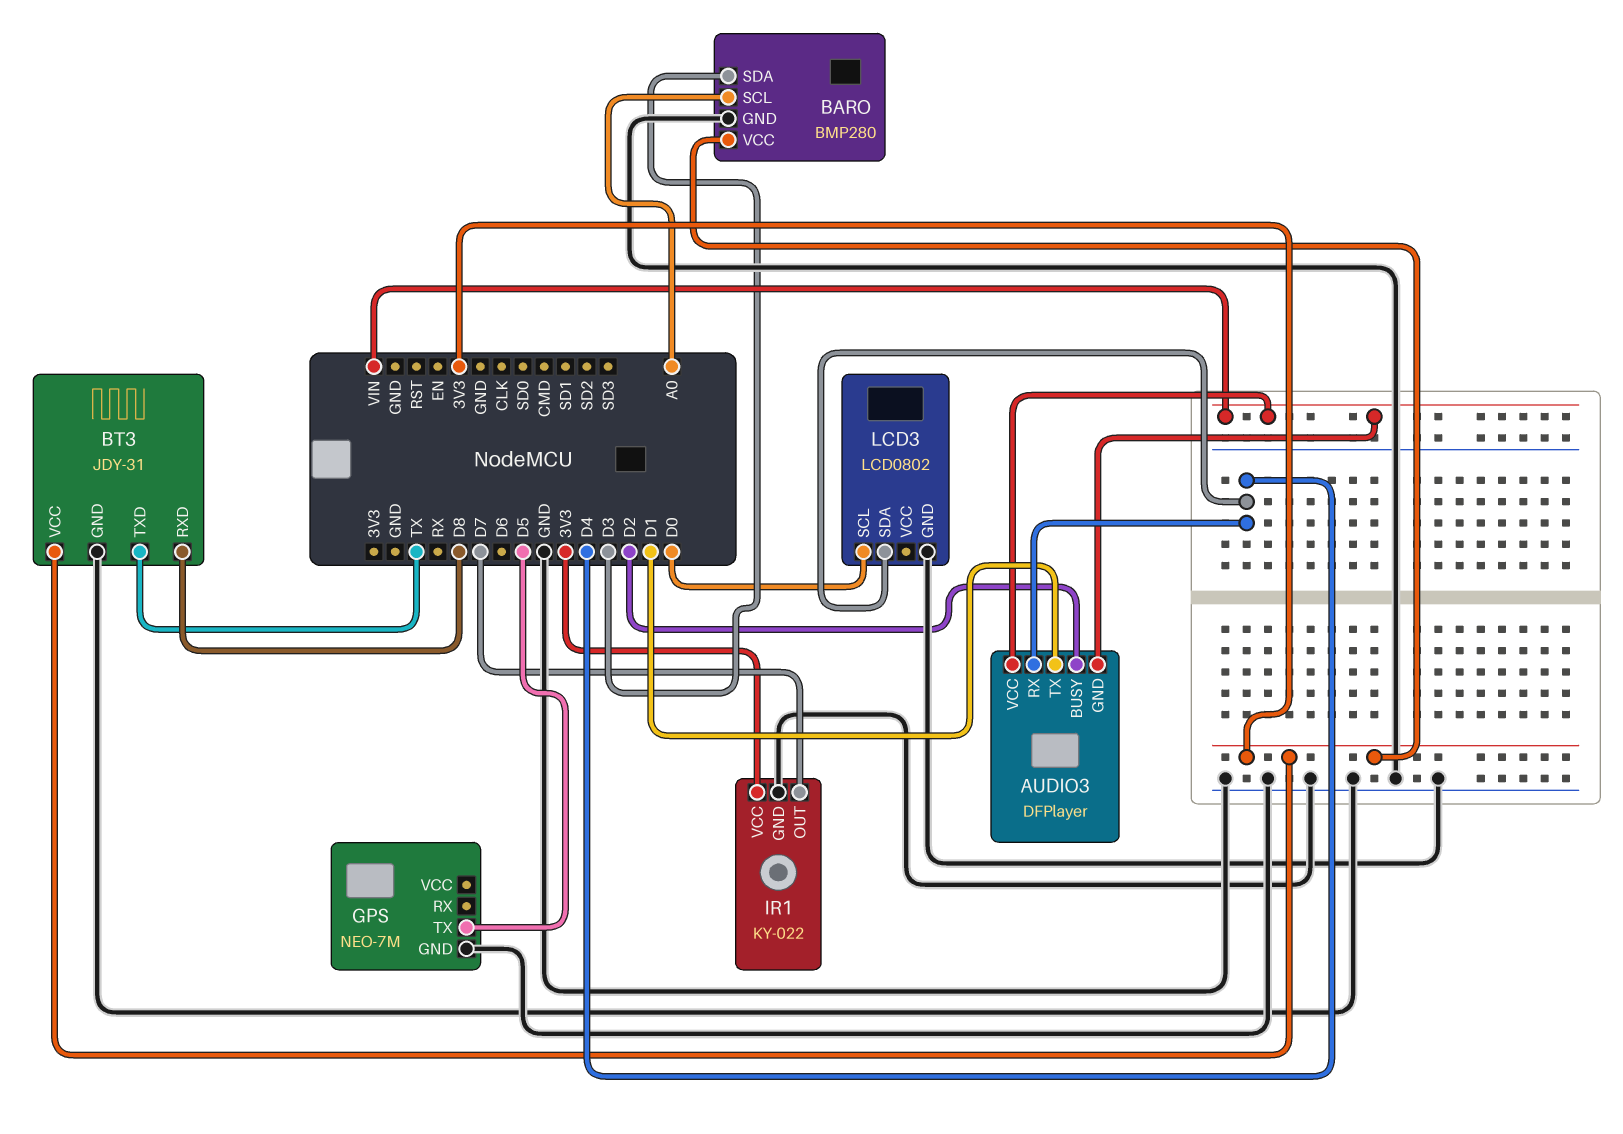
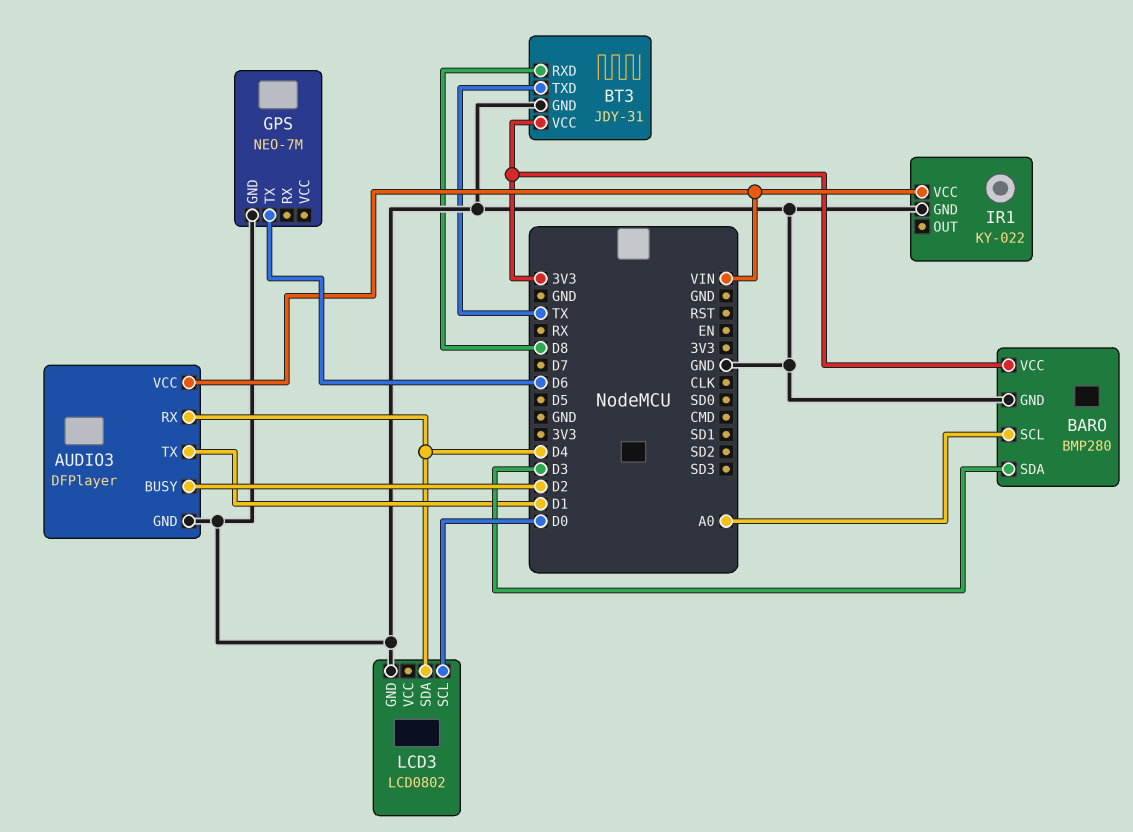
AUDIO3 pin GND: VIN -> GND
GPS pin TX: D5 -> D6
IR1 pin OUT: D7 -> none
IR1 pin VCC: 3V3 -> VIN

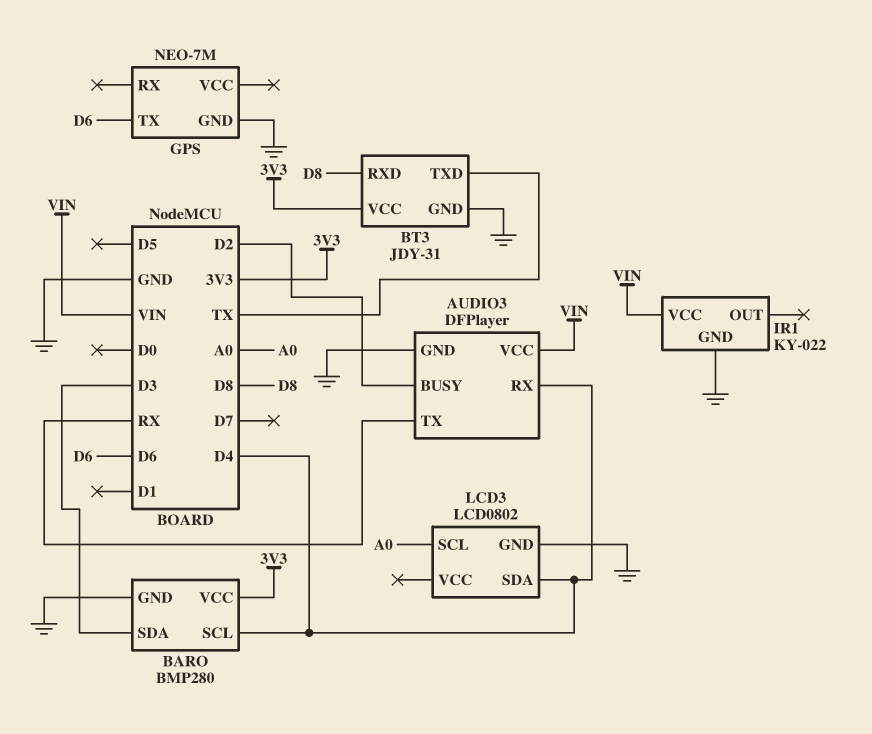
AUDIO3 pin TX: D1 -> RX
BARO pin SCL: A0 -> D4
LCD3 pin SCL: D0 -> A0

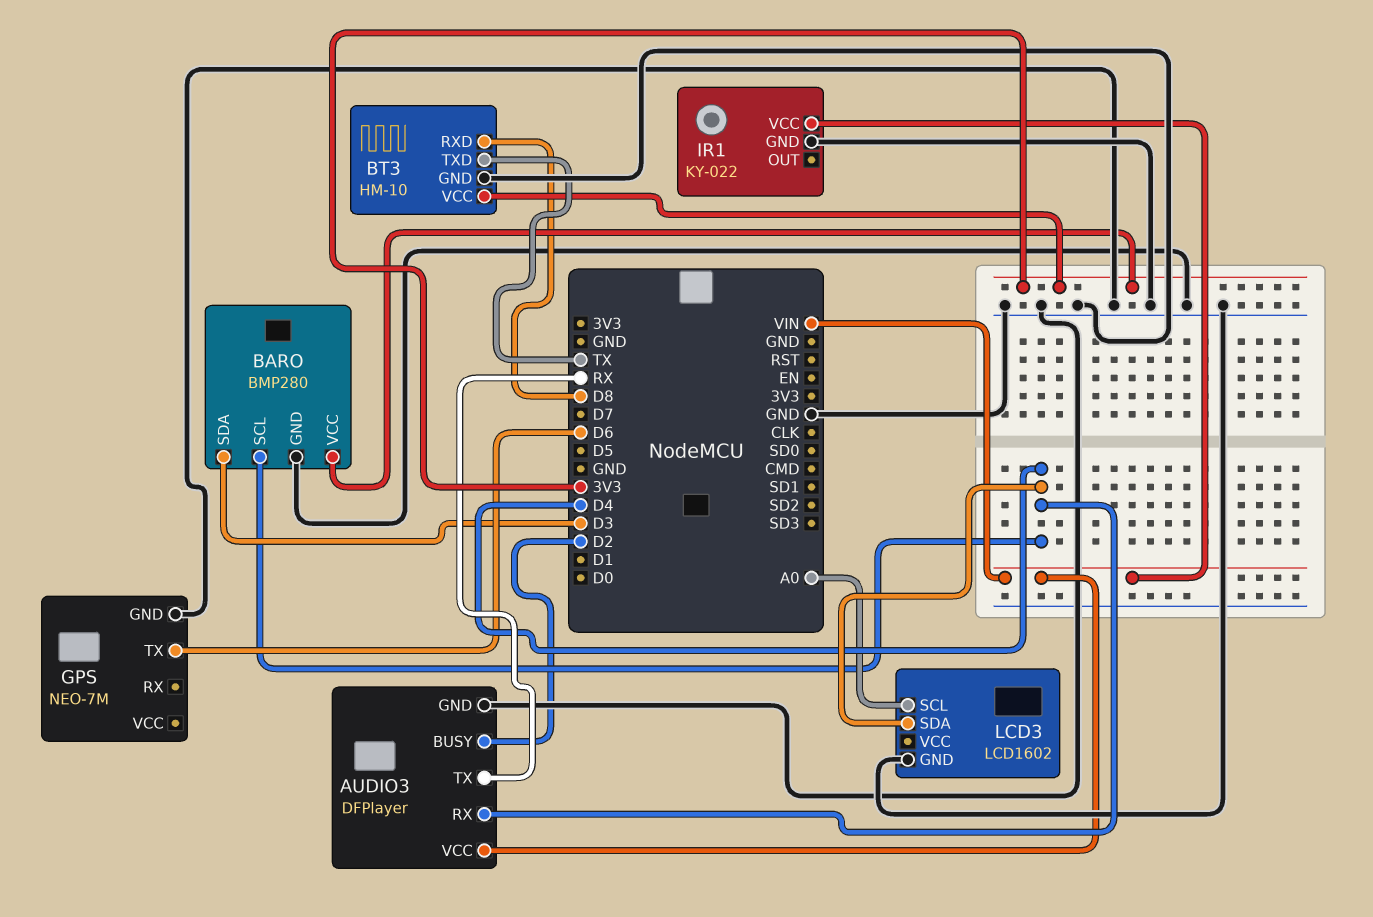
BT3: JDY-31 -> HM-10
LCD3: LCD0802 -> LCD1602

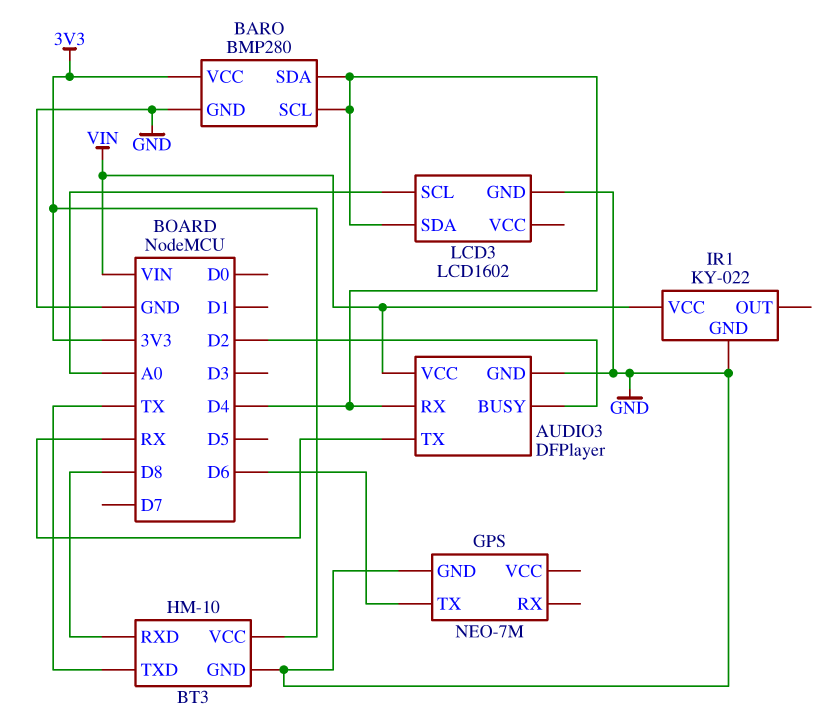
BARO pin SDA: D3 -> D4

